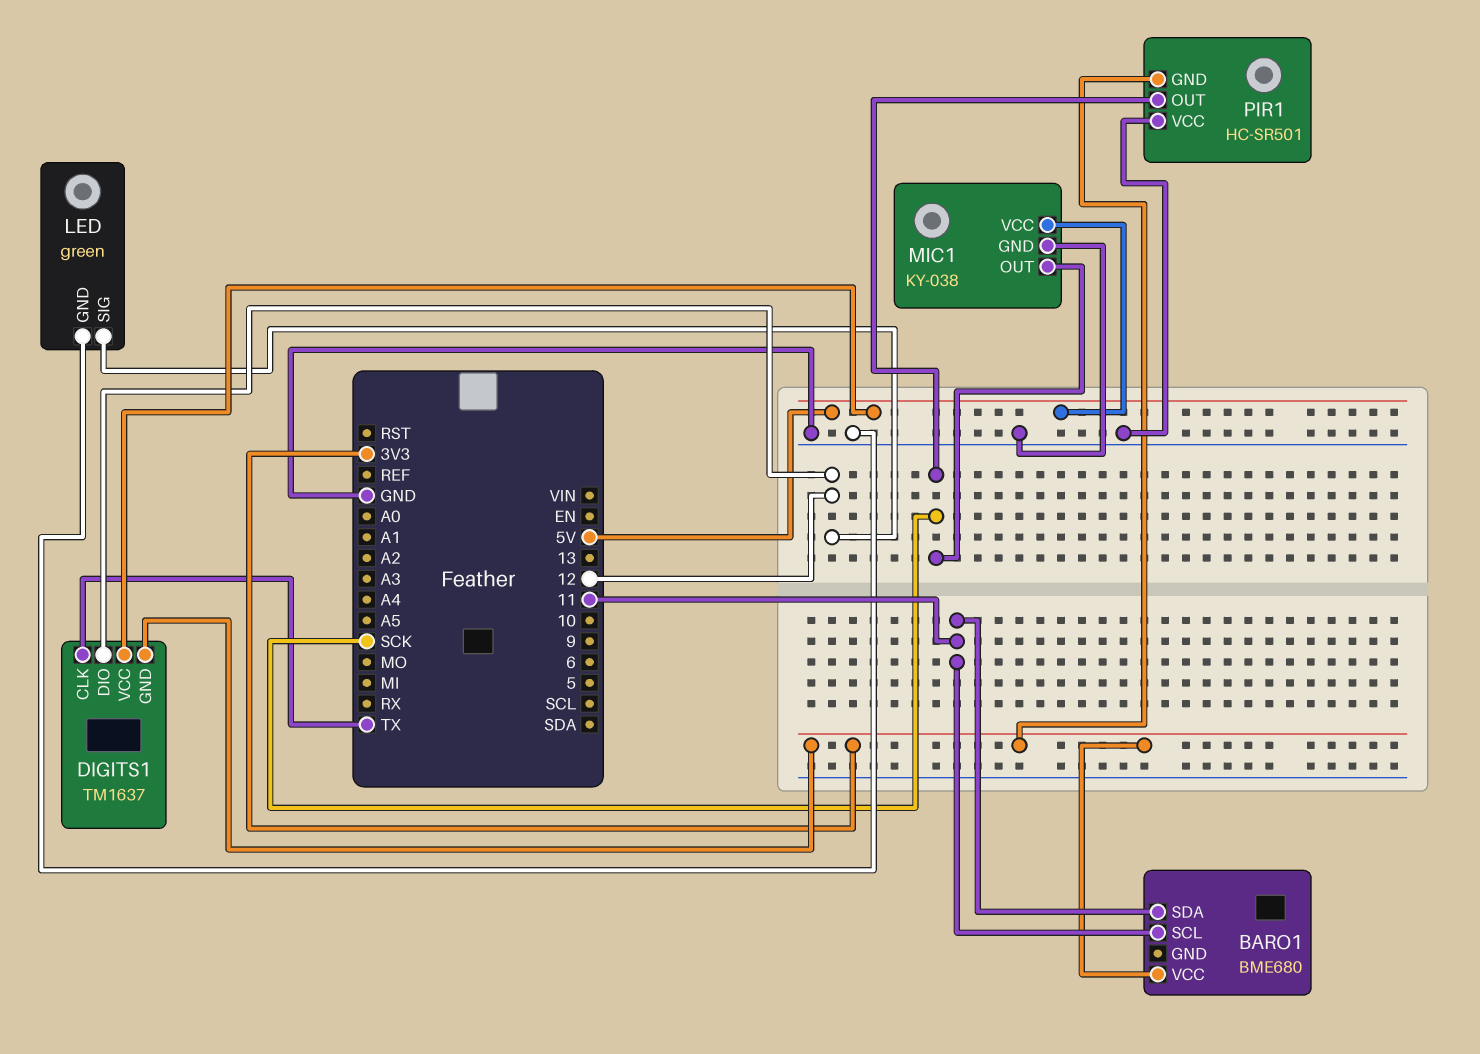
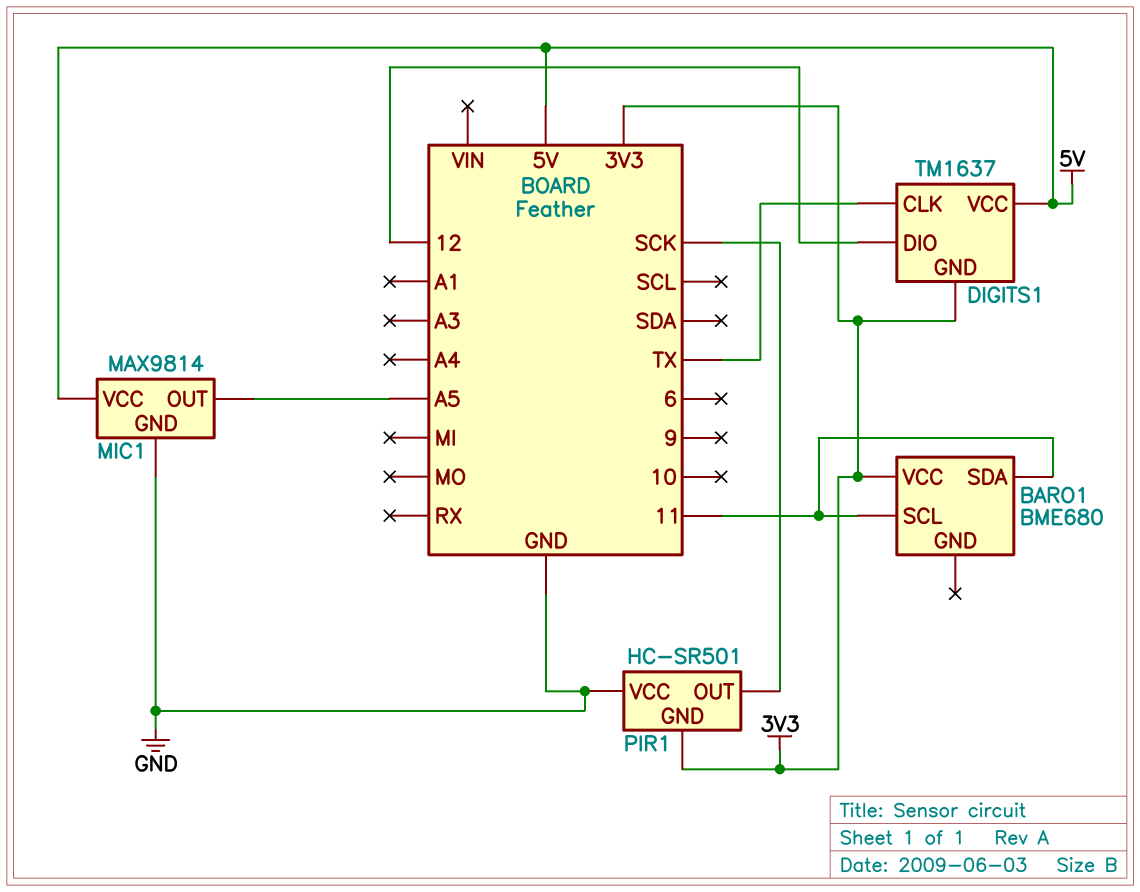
LED: green -> none
LED pin GND: GND -> none
LED pin SIG: 12 -> none
MIC1: KY-038 -> MAX9814
MIC1 pin OUT: SCK -> A5

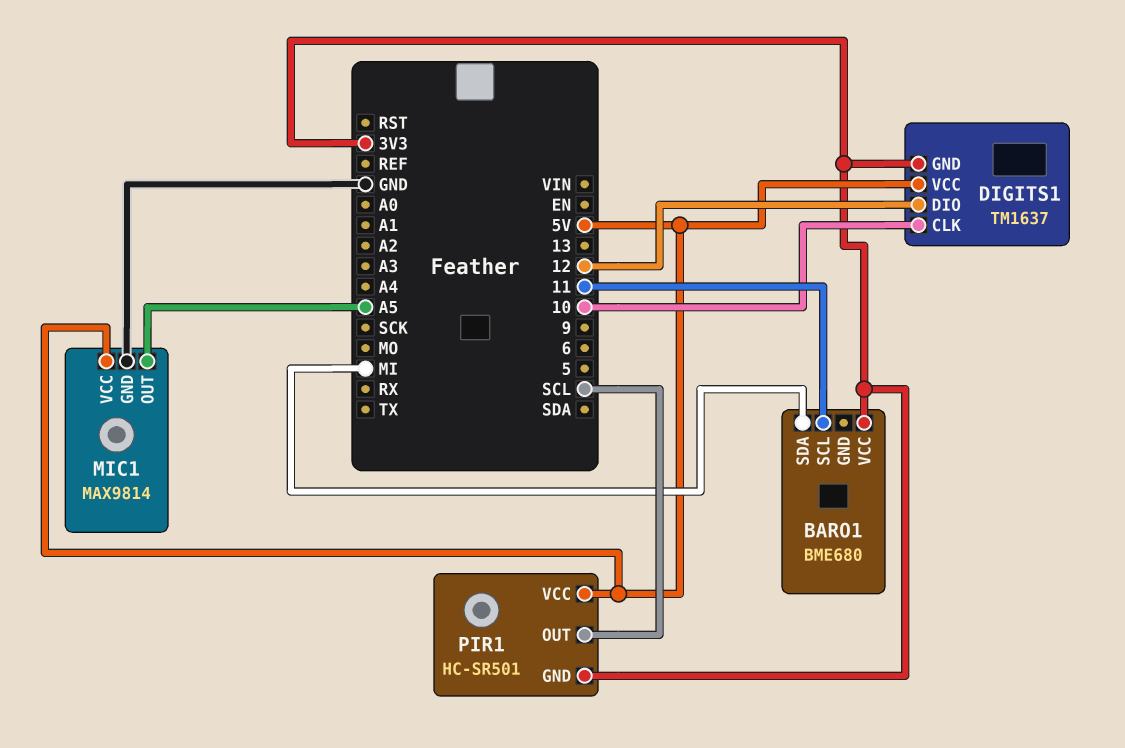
BARO1 pin SDA: 11 -> MI
DIGITS1 pin CLK: TX -> 10
PIR1 pin OUT: SCK -> SCL
PIR1 pin VCC: GND -> 5V

